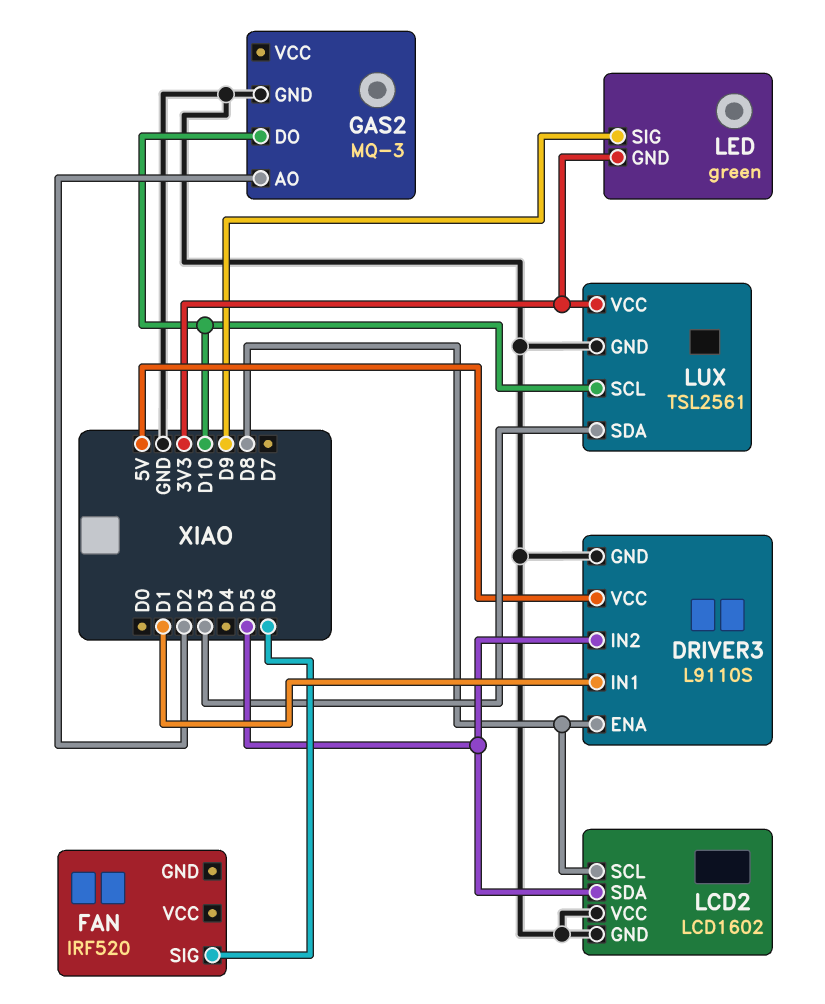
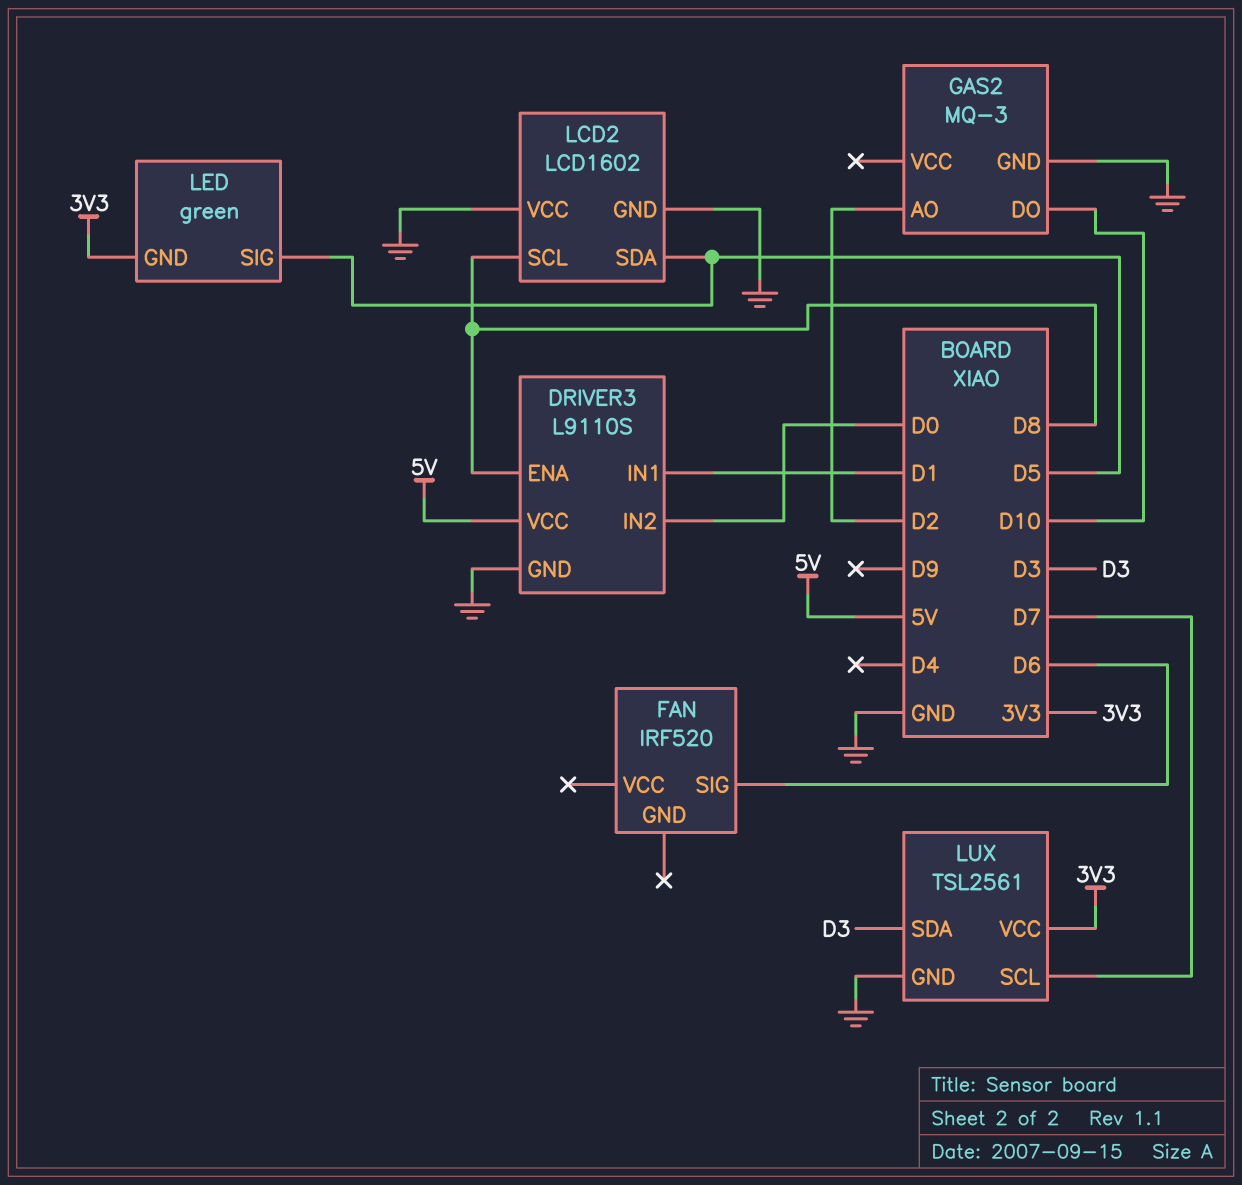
DRIVER3 pin IN2: D5 -> D0
LED pin SIG: D9 -> D5
LUX pin SCL: D10 -> D7

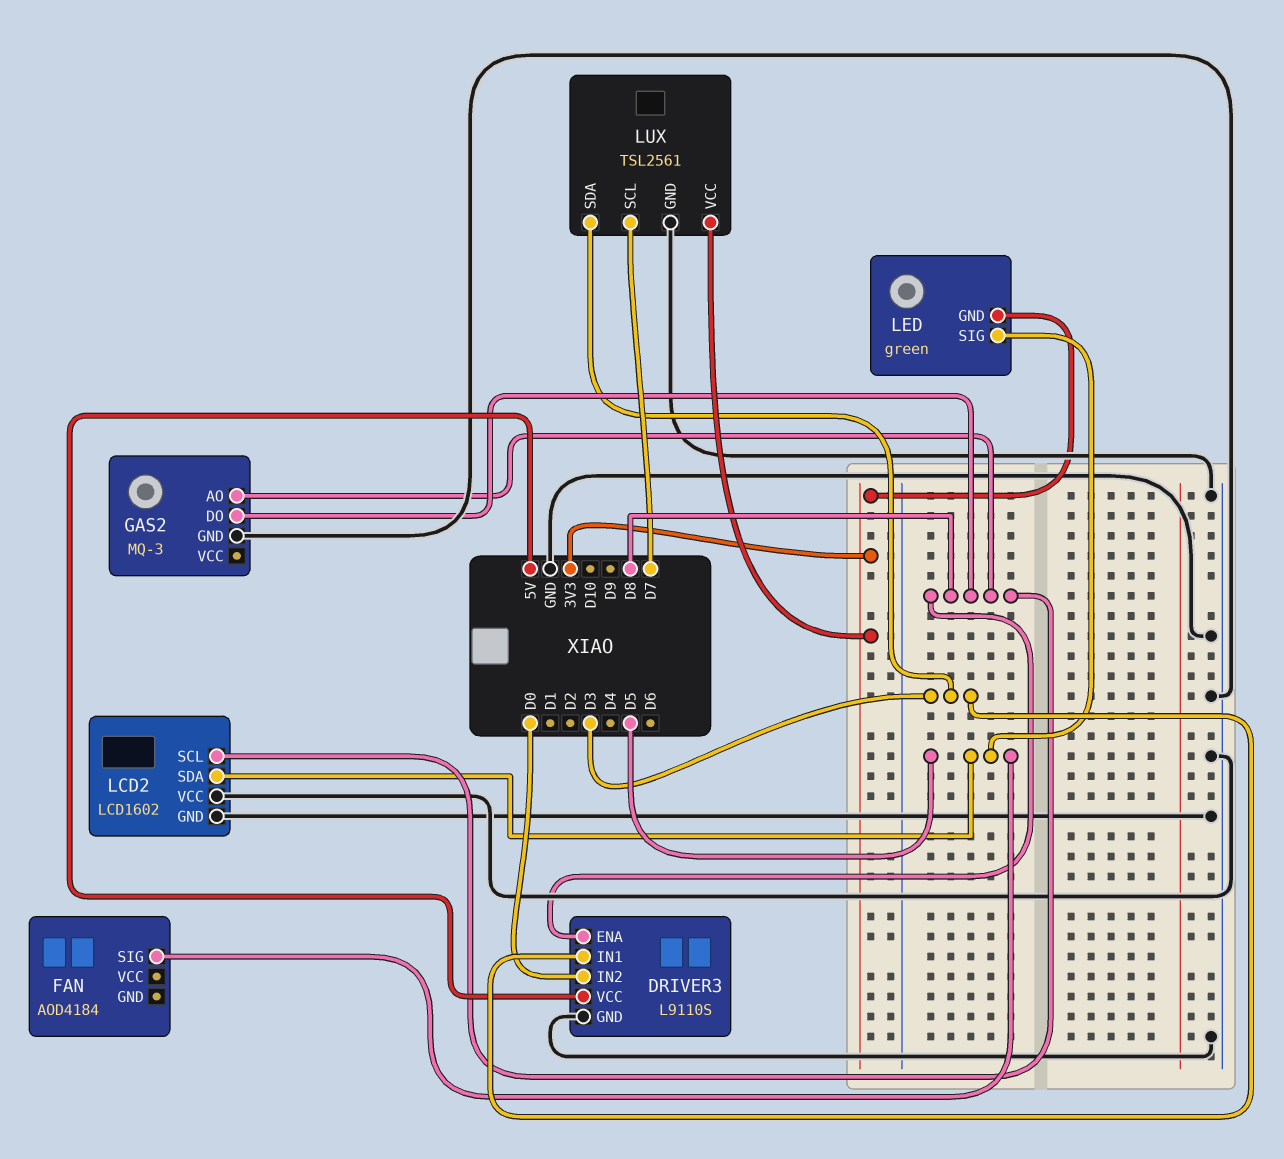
DRIVER3 pin IN1: D1 -> D3
FAN: IRF520 -> AOD4184
FAN pin SIG: D6 -> D5
GAS2 pin AO: D2 -> D8
GAS2 pin DO: D10 -> D8

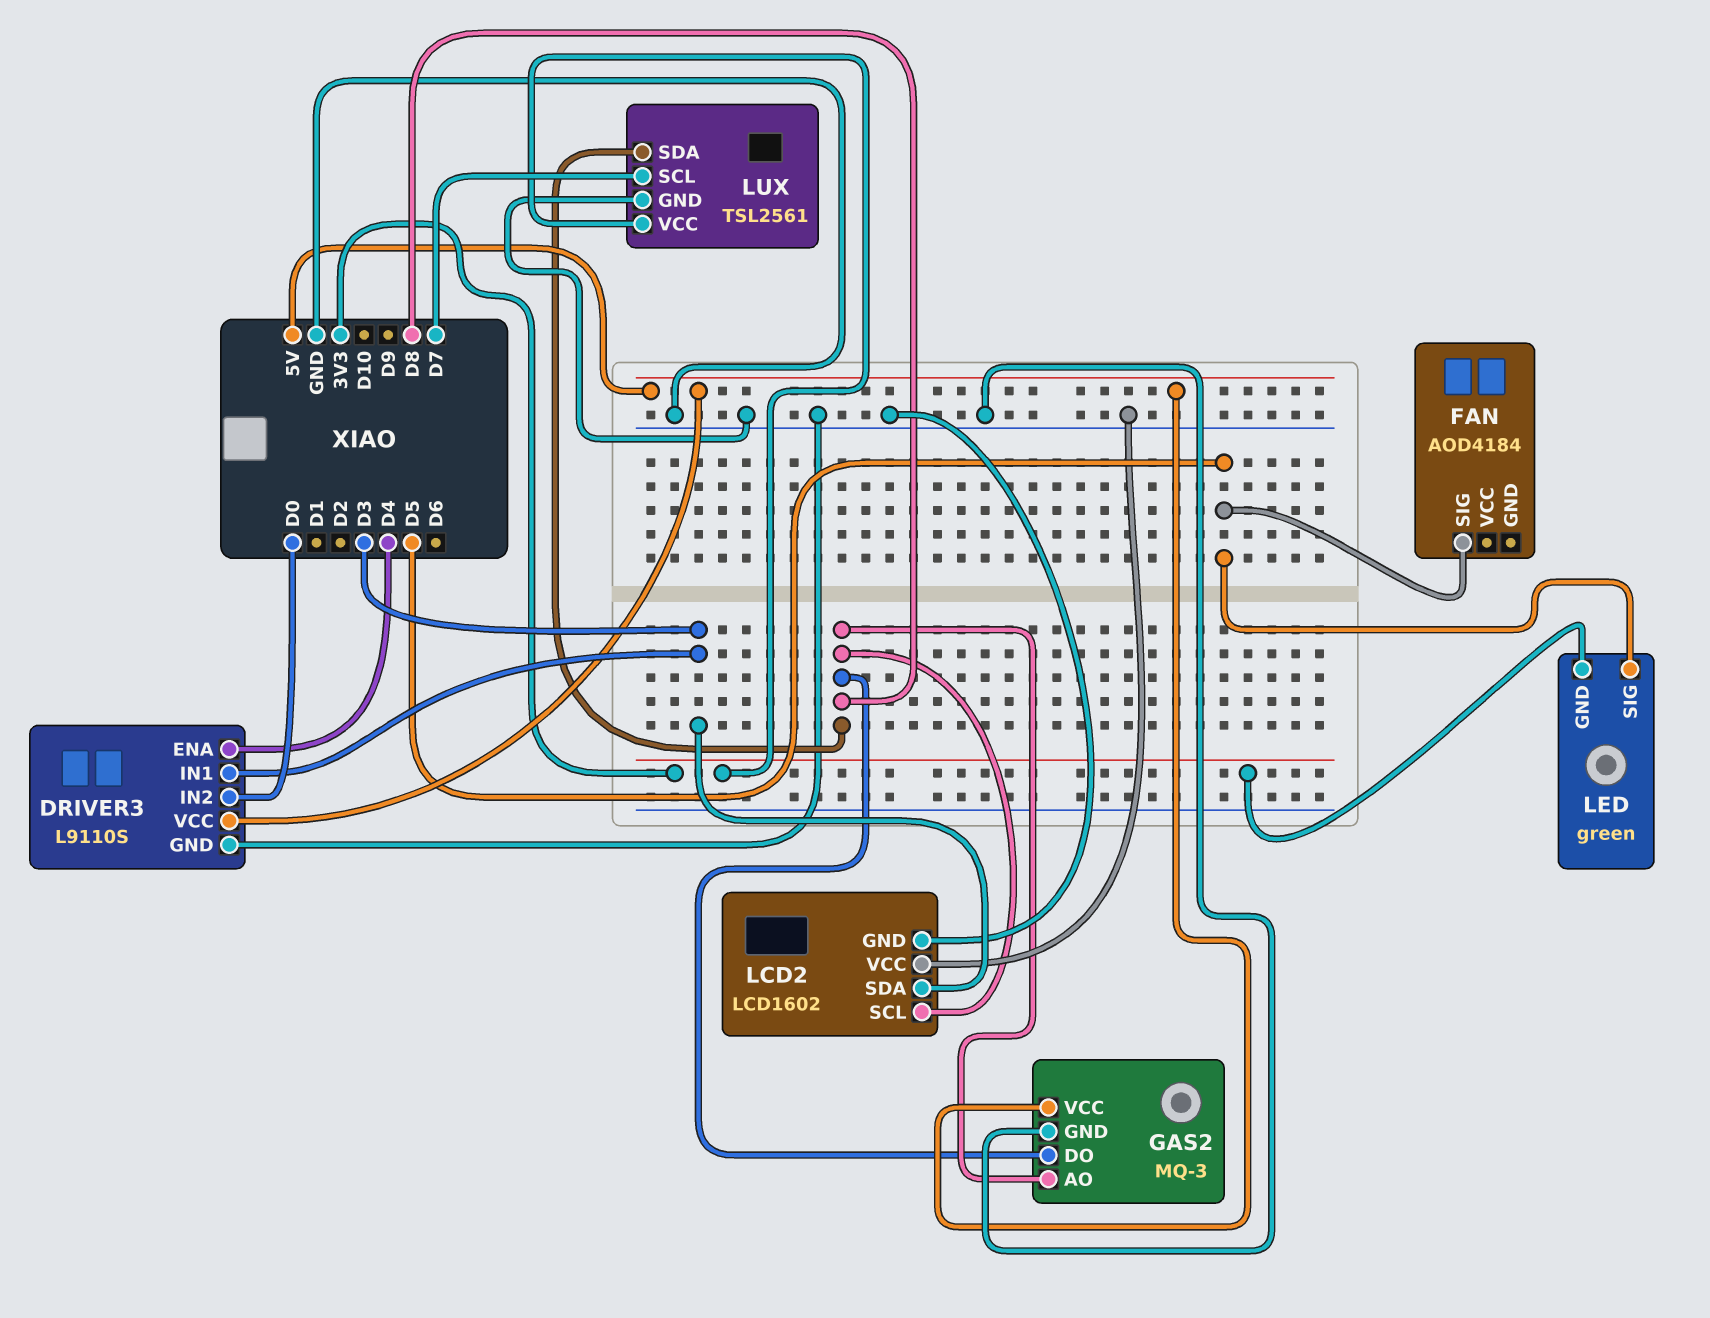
DRIVER3 pin ENA: D8 -> D4
GAS2 pin VCC: none -> 5V
LCD2 pin SDA: D5 -> D3
LUX pin SDA: D3 -> D8

